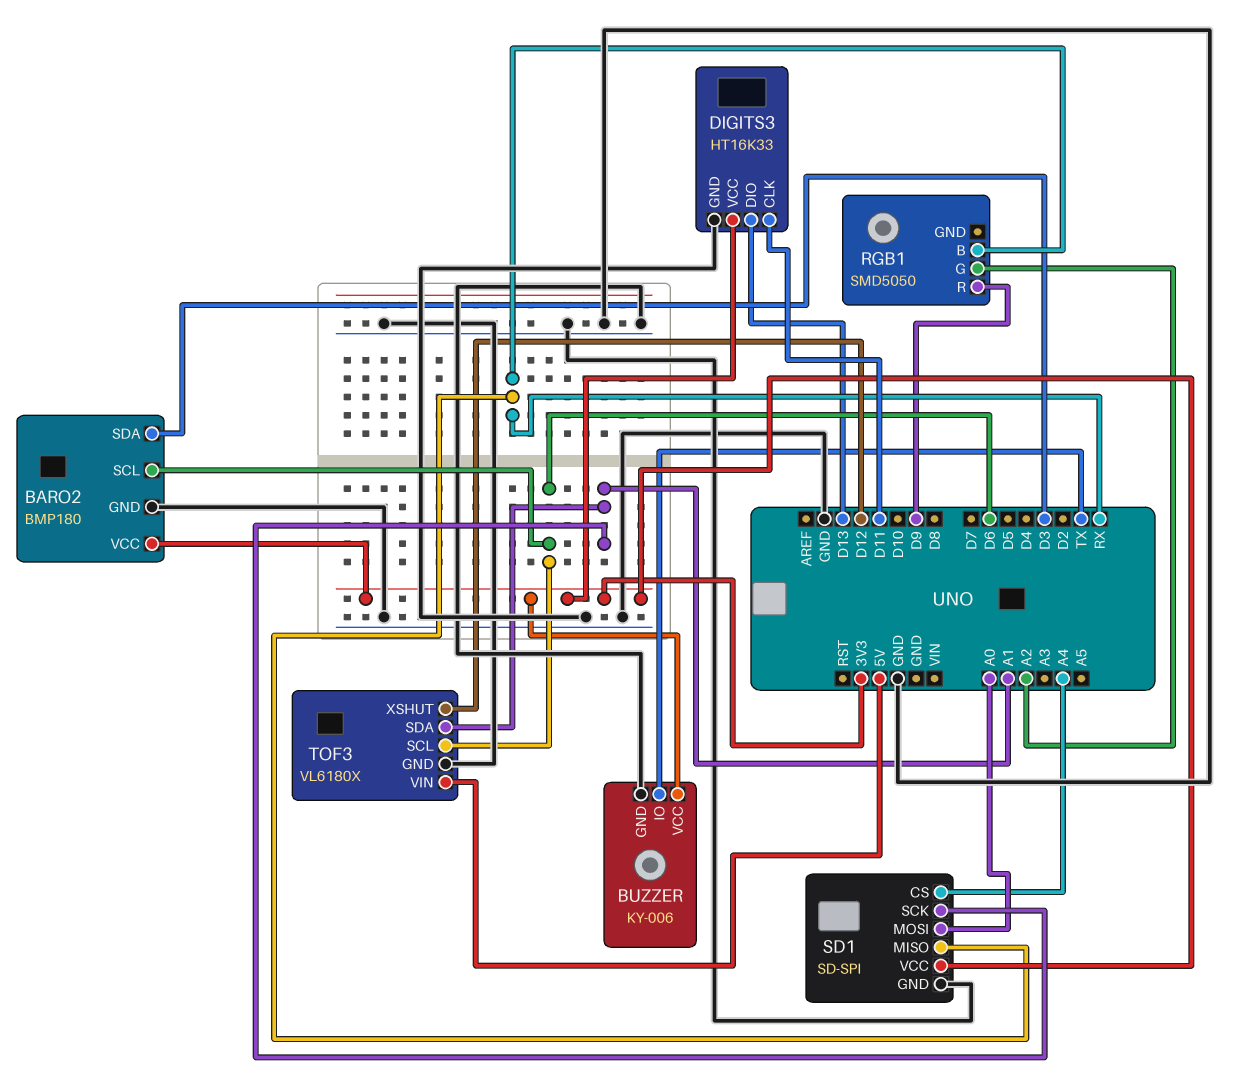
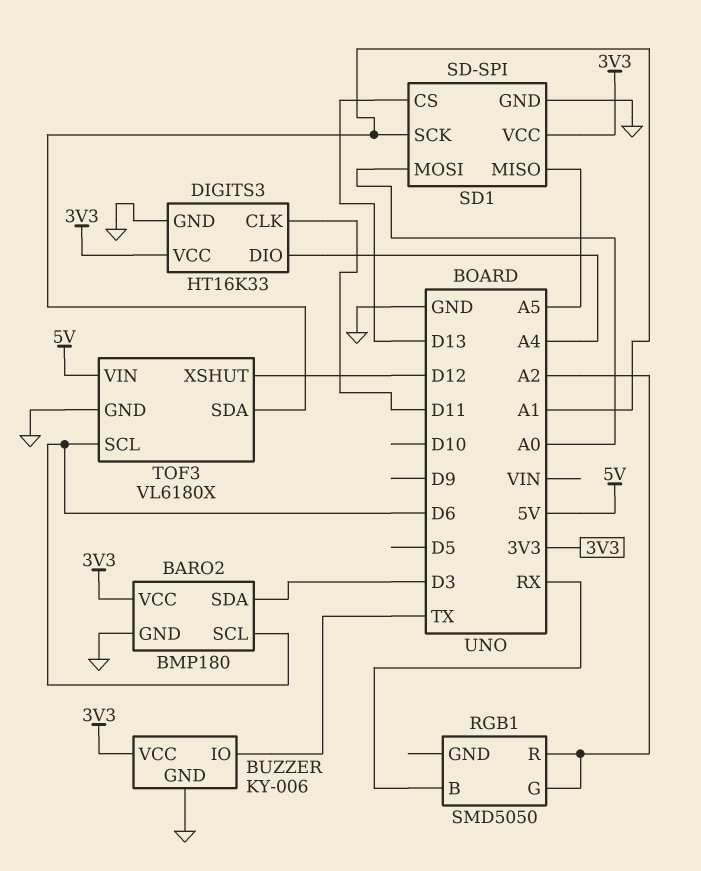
DIGITS3 pin DIO: D13 -> A4
RGB1 pin R: D9 -> A2
SD1 pin CS: A4 -> D13
SD1 pin MISO: RX -> A5

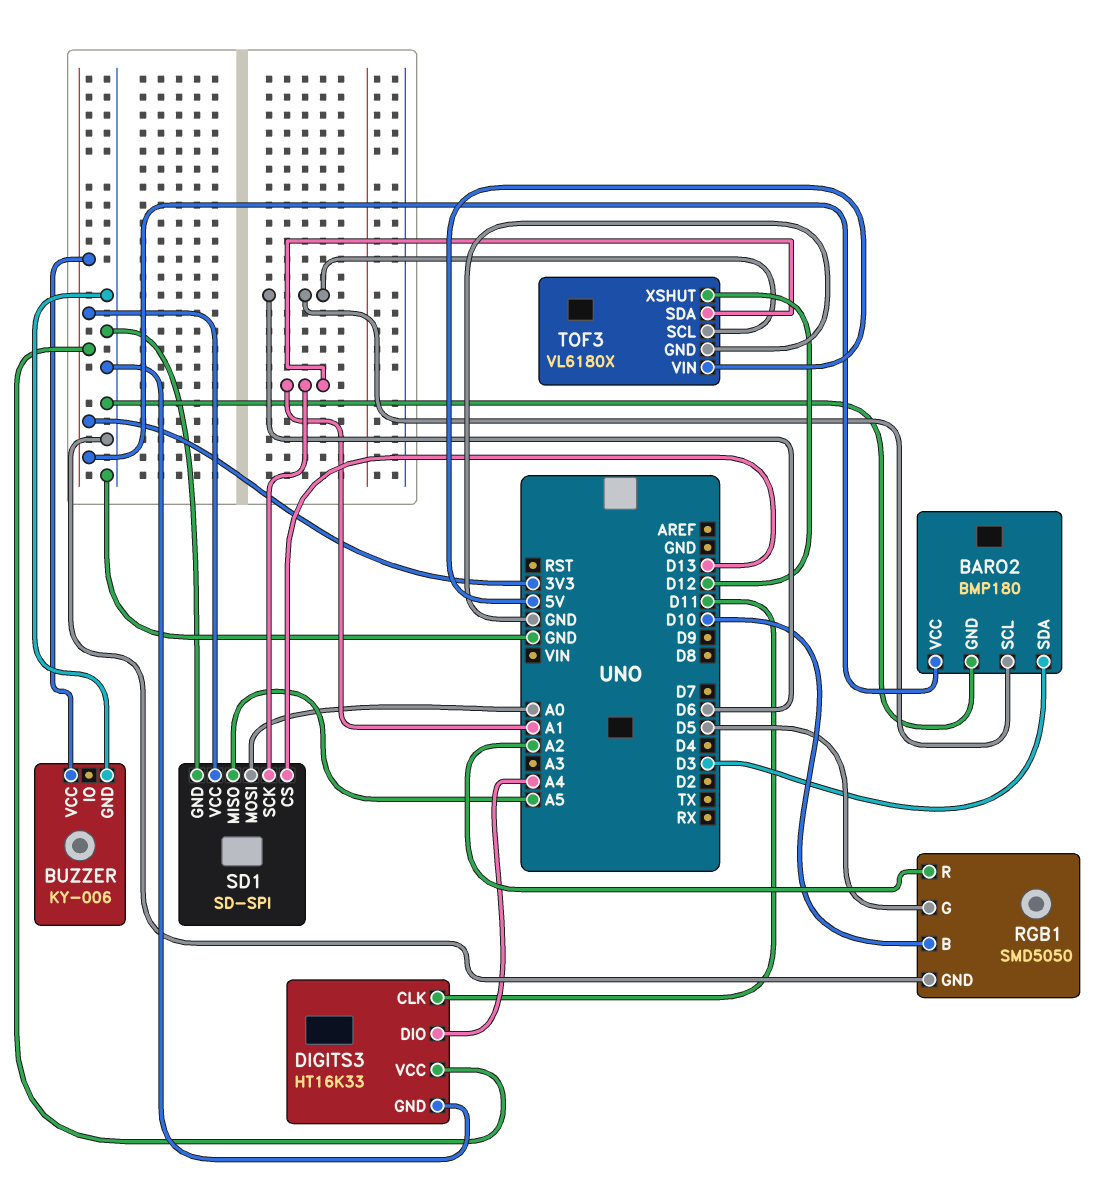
BUZZER pin IO: TX -> none
RGB1 pin B: RX -> D10
RGB1 pin G: A2 -> D5
RGB1 pin GND: none -> GND

